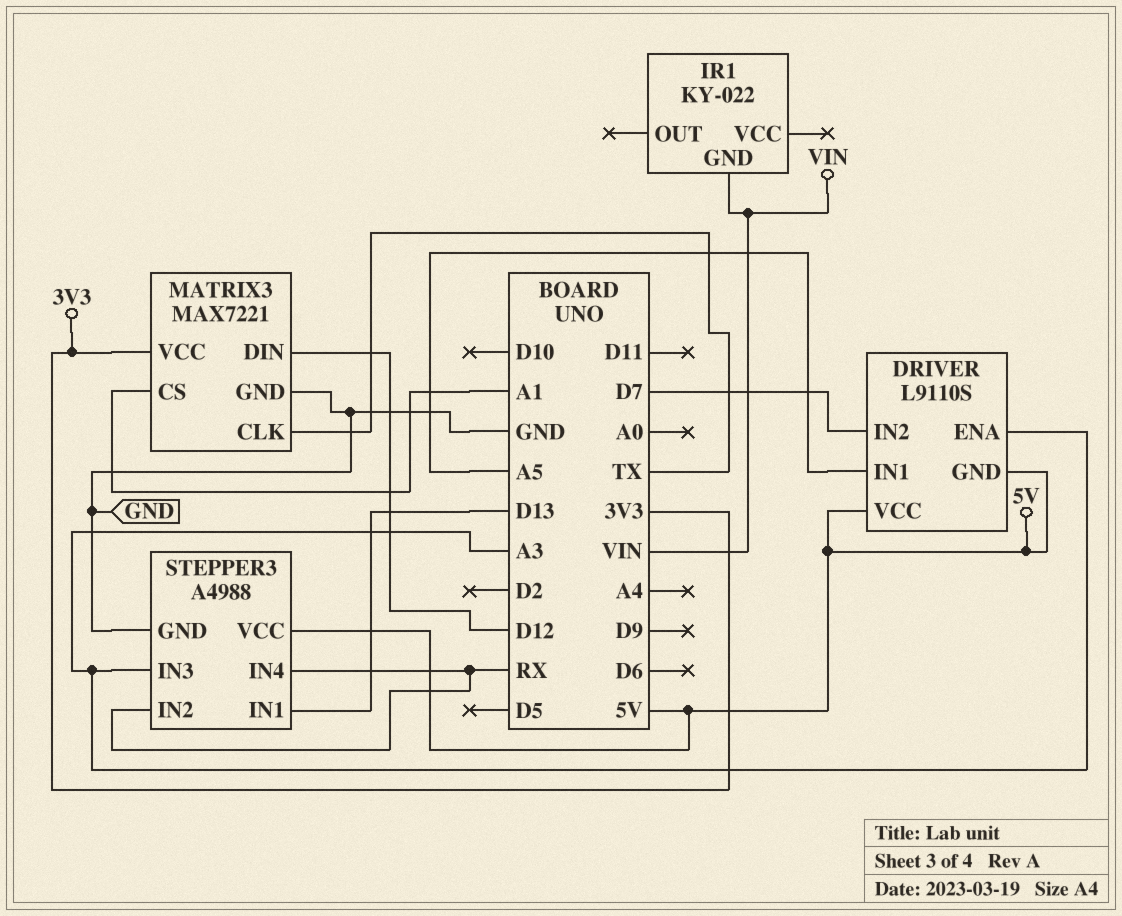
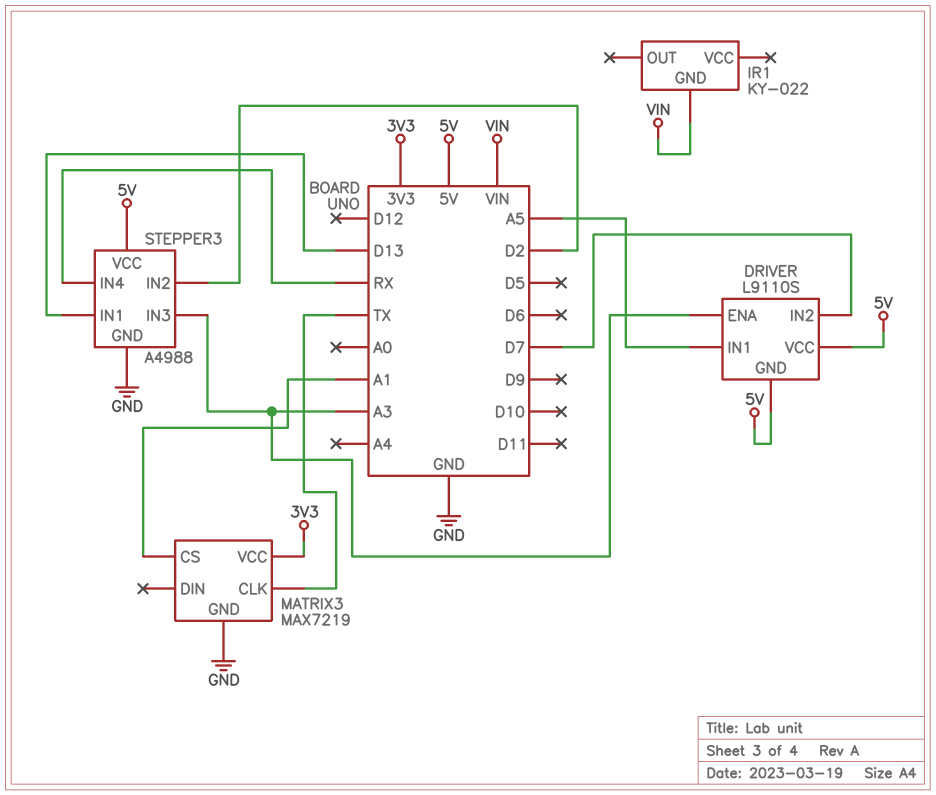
MATRIX3: MAX7221 -> MAX7219
MATRIX3 pin DIN: D12 -> none
STEPPER3 pin IN2: RX -> D2

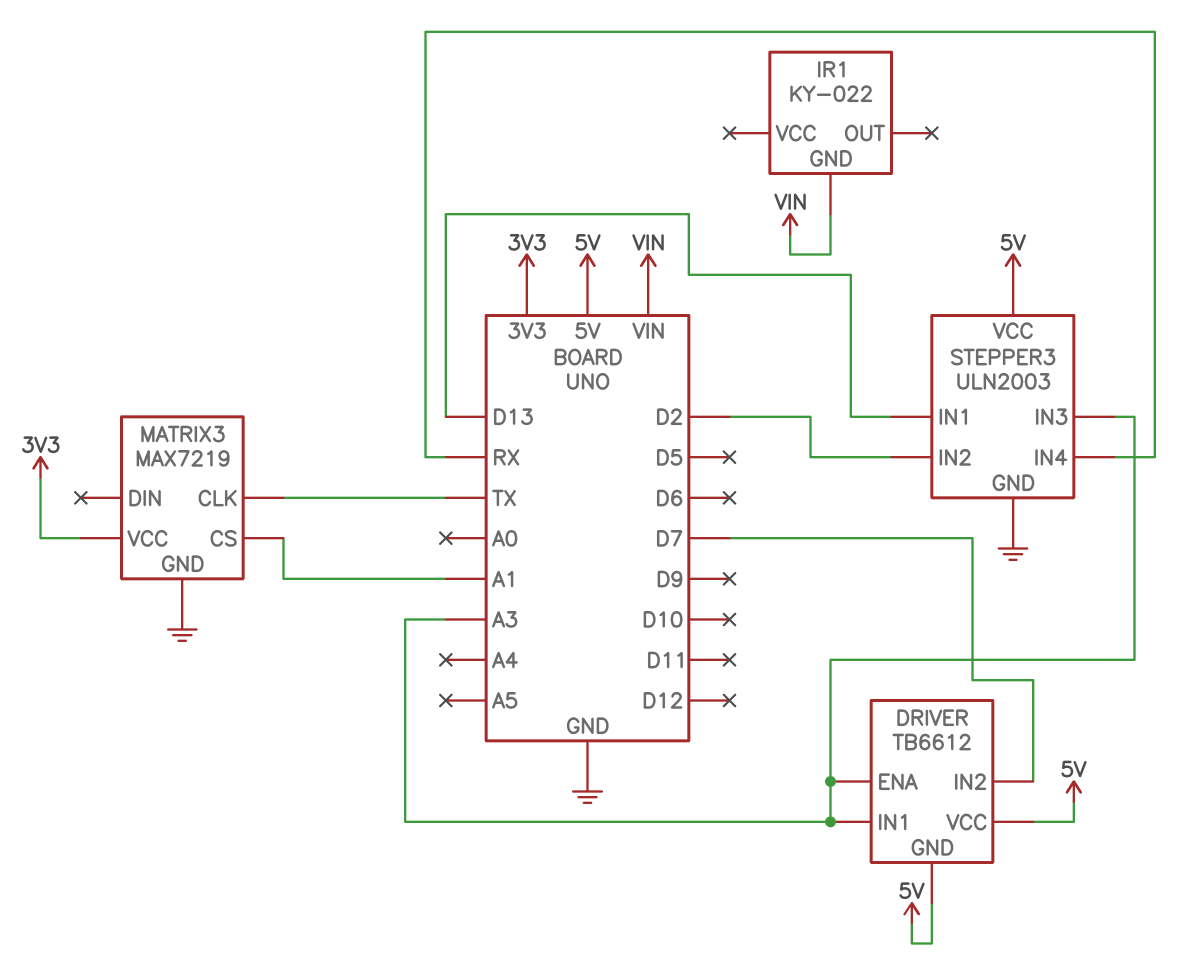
DRIVER: L9110S -> TB6612
DRIVER pin IN1: A5 -> A3
STEPPER3: A4988 -> ULN2003

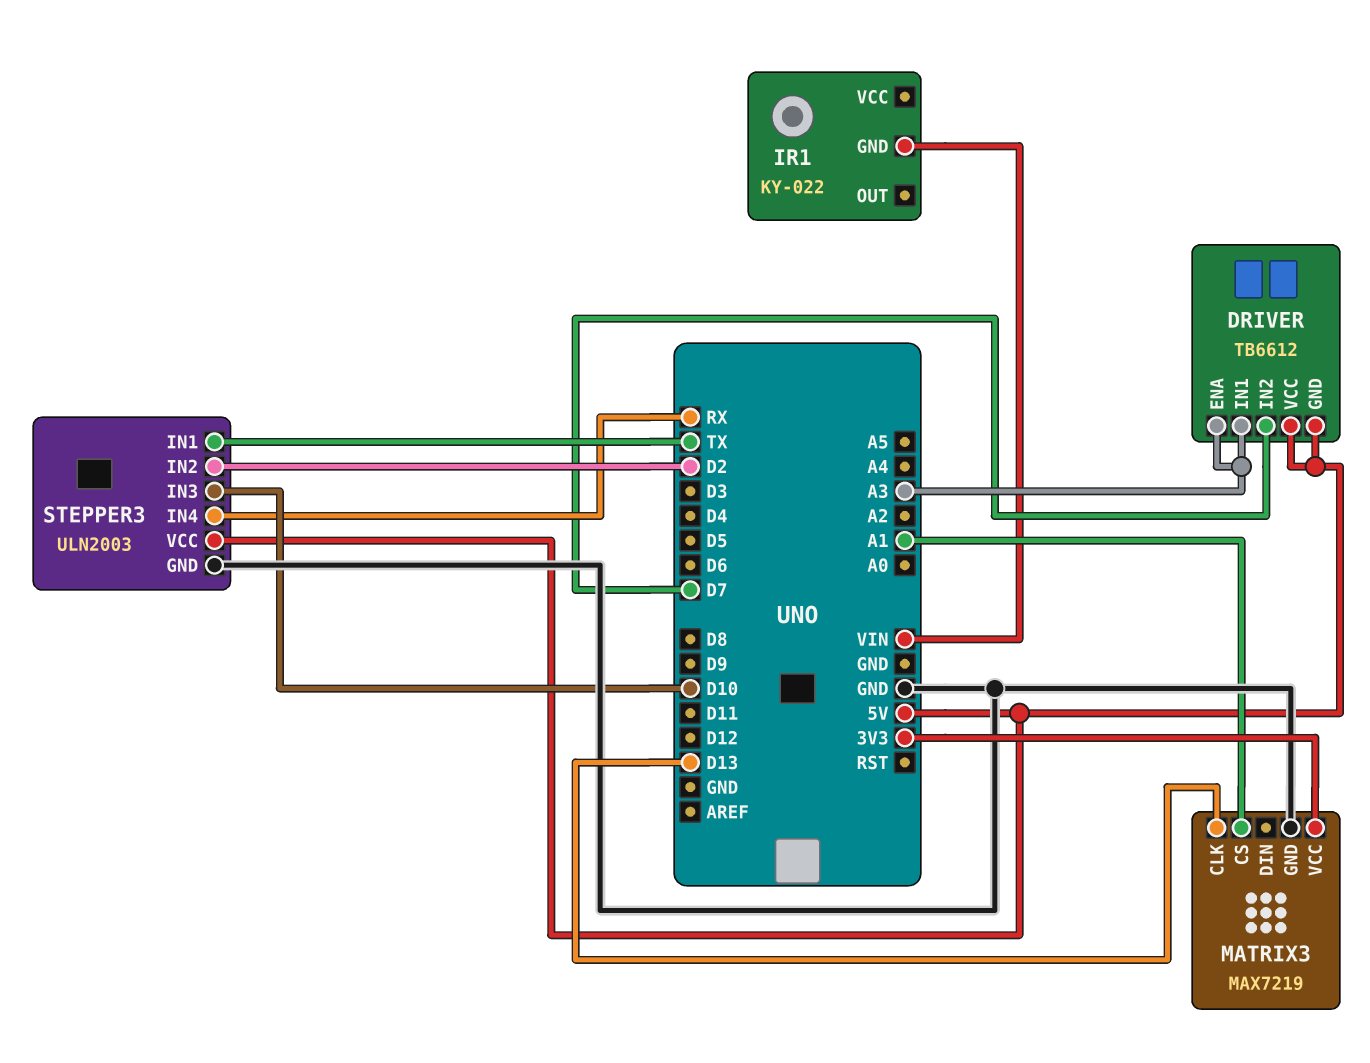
MATRIX3 pin CLK: TX -> D13
STEPPER3 pin IN1: D13 -> TX
STEPPER3 pin IN3: A3 -> D10

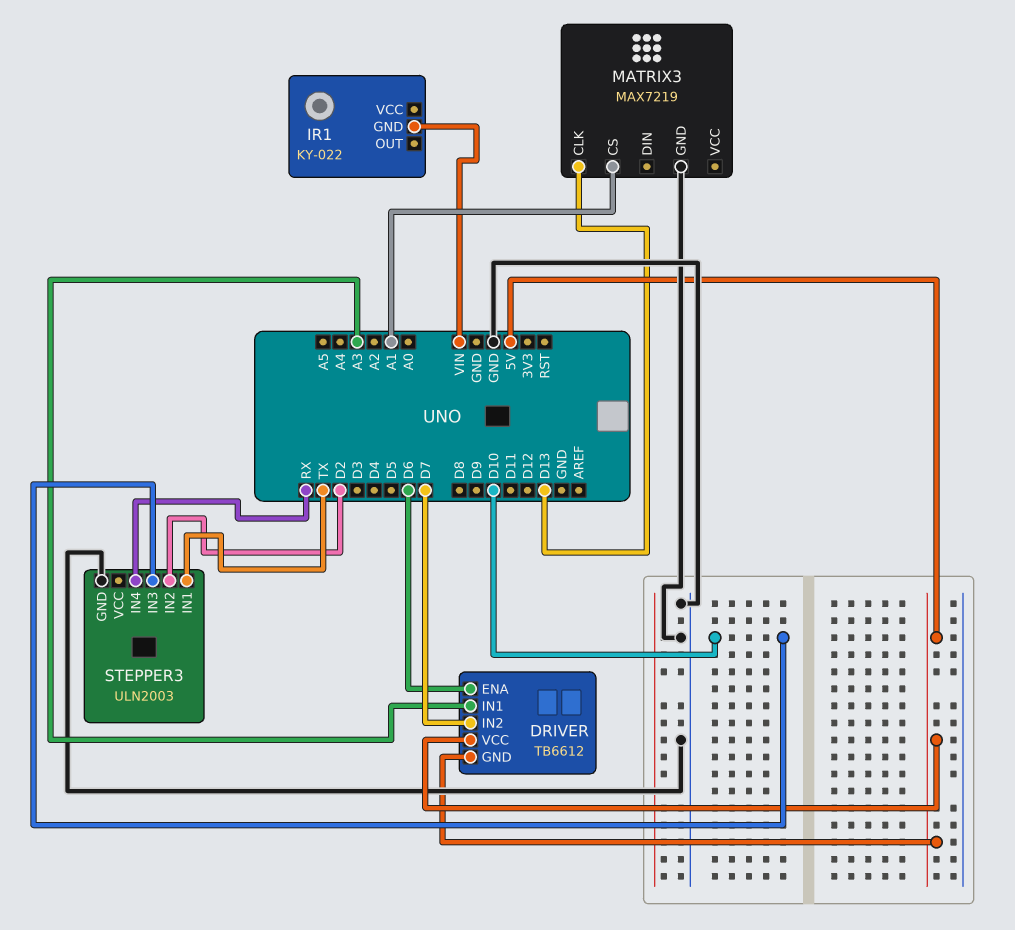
DRIVER pin ENA: A3 -> D6
MATRIX3 pin VCC: 3V3 -> none
STEPPER3 pin VCC: 5V -> none

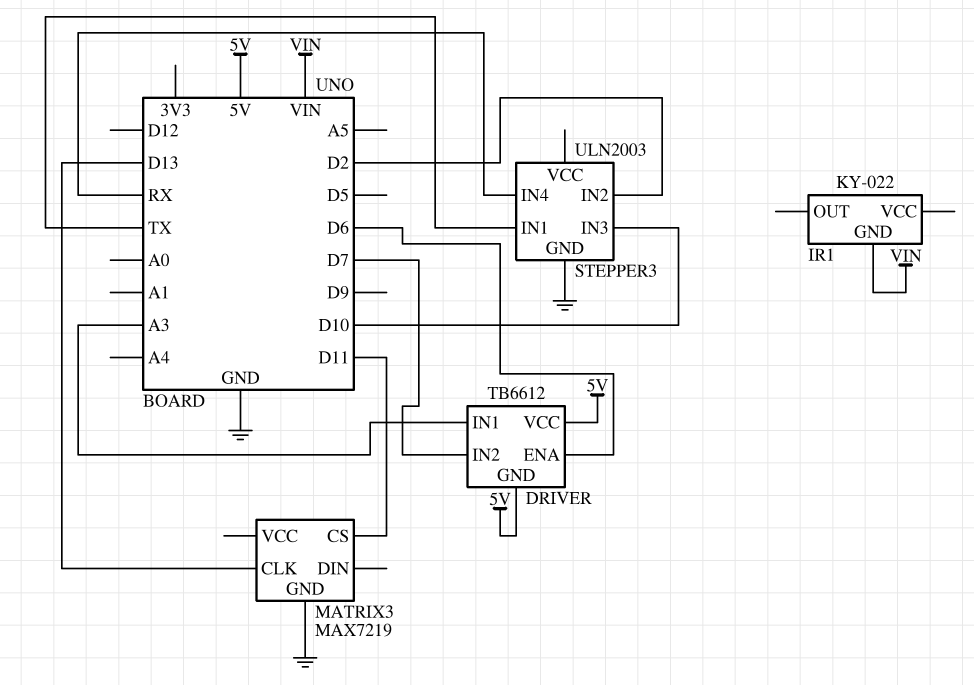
MATRIX3 pin CS: A1 -> D11

